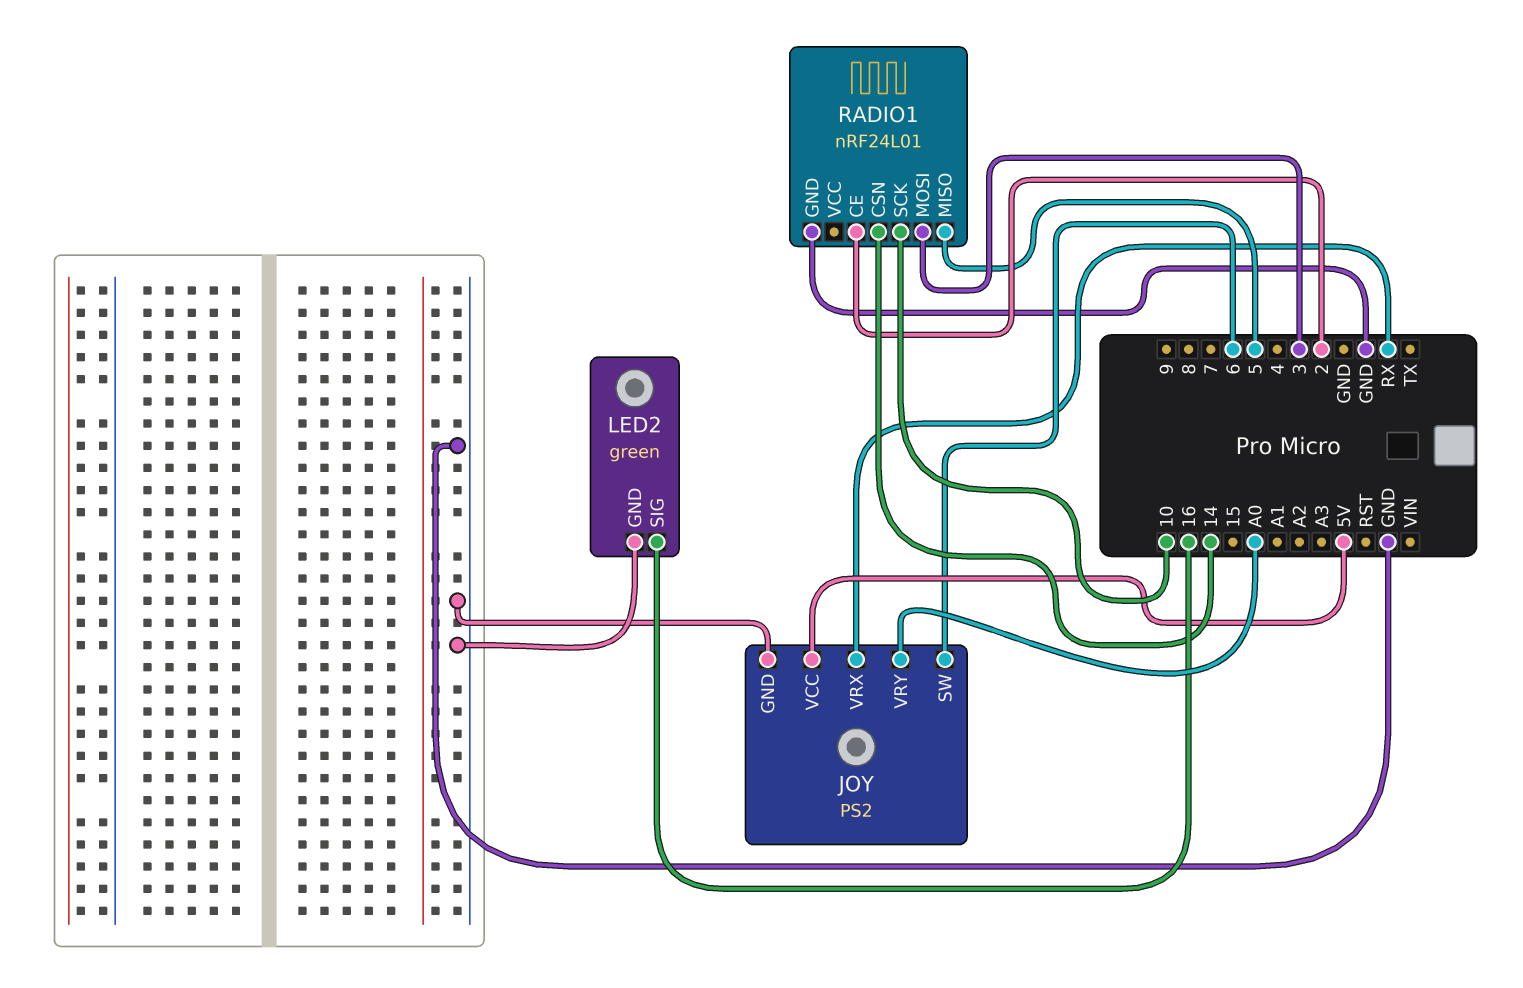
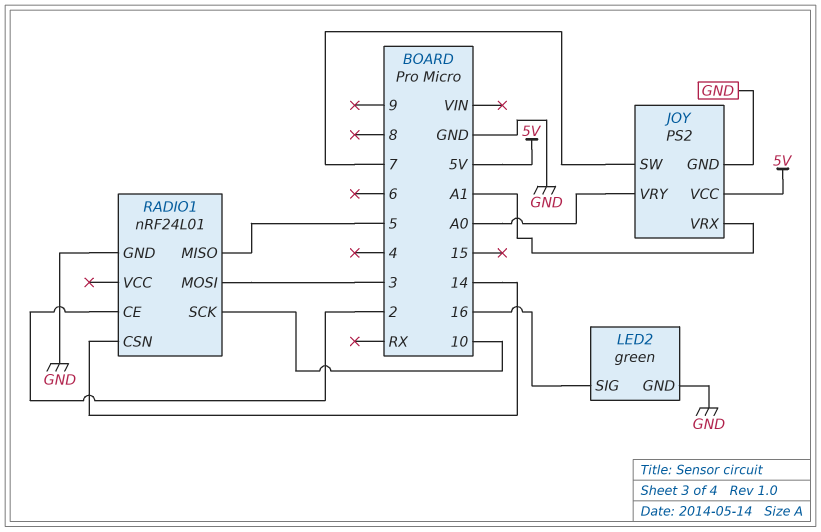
JOY pin SW: 6 -> 7
JOY pin VRX: RX -> A1

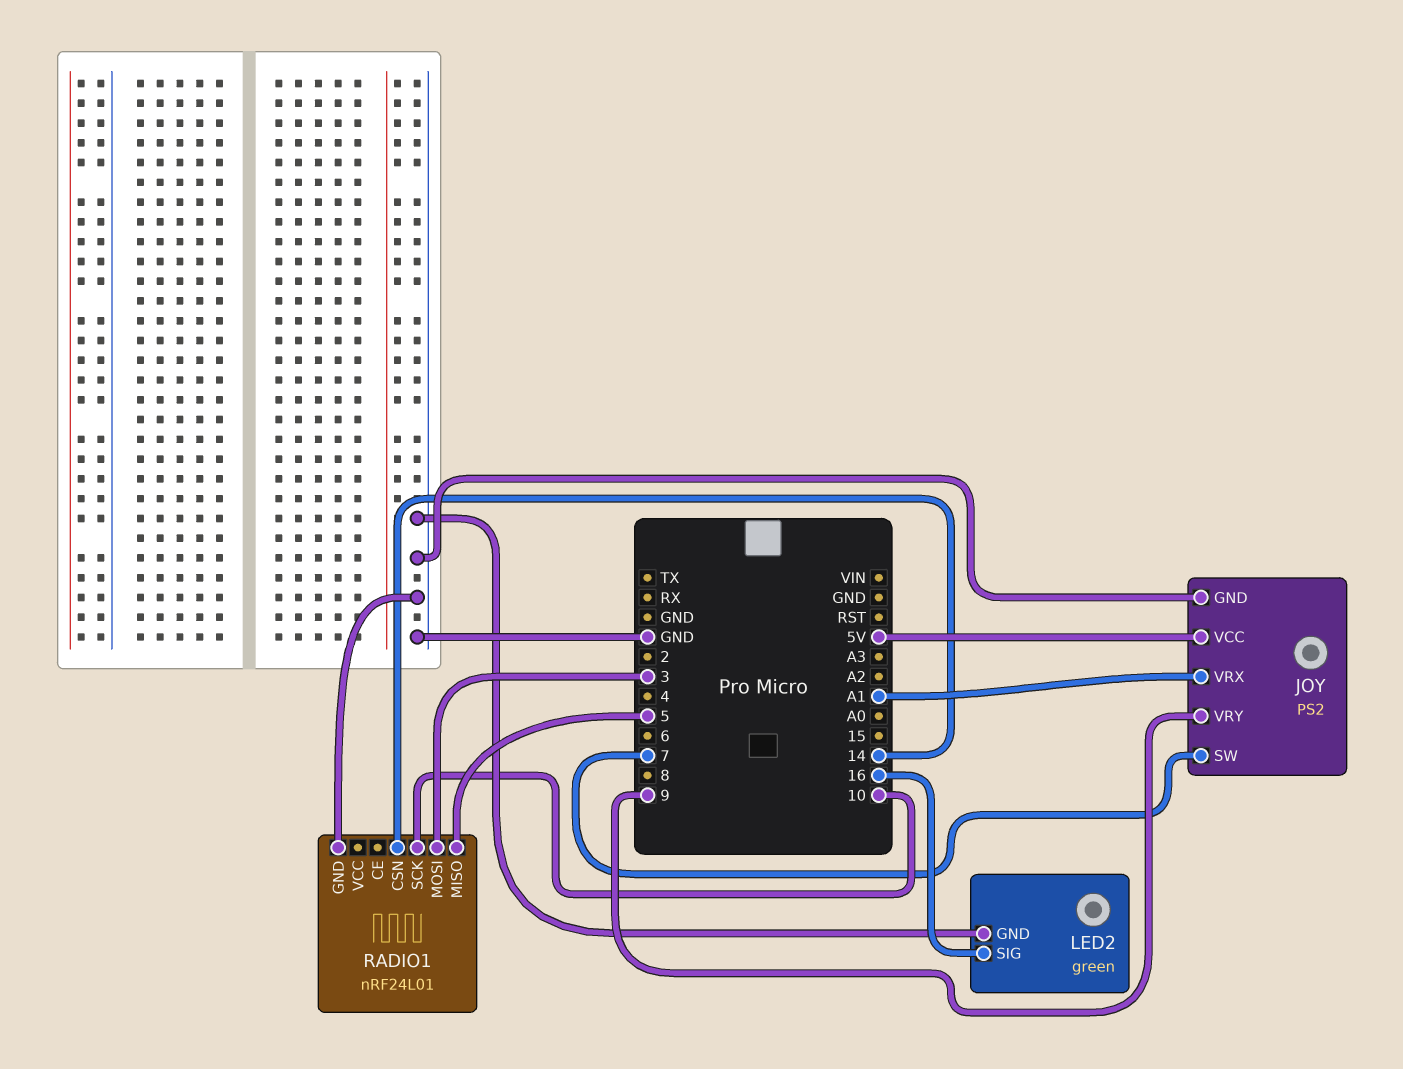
JOY pin VRY: A0 -> 9
RADIO1 pin CE: 2 -> none

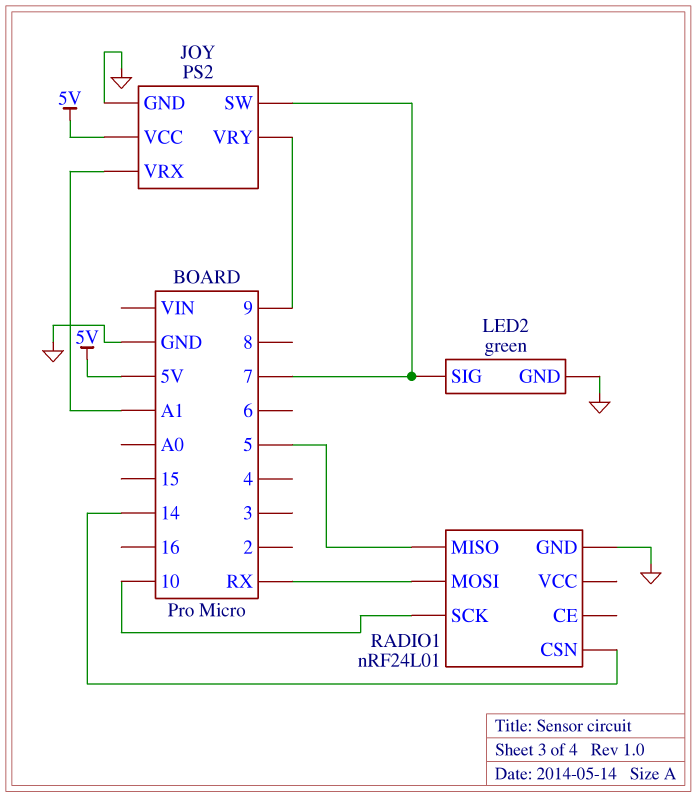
LED2 pin SIG: 16 -> 7
RADIO1 pin MOSI: 3 -> RX

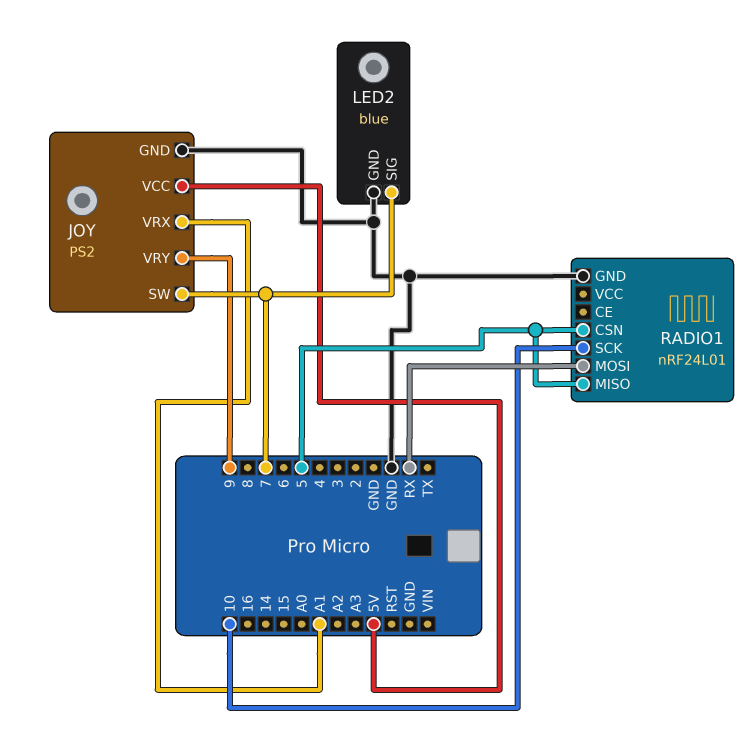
LED2: green -> blue
RADIO1 pin CSN: 14 -> 5

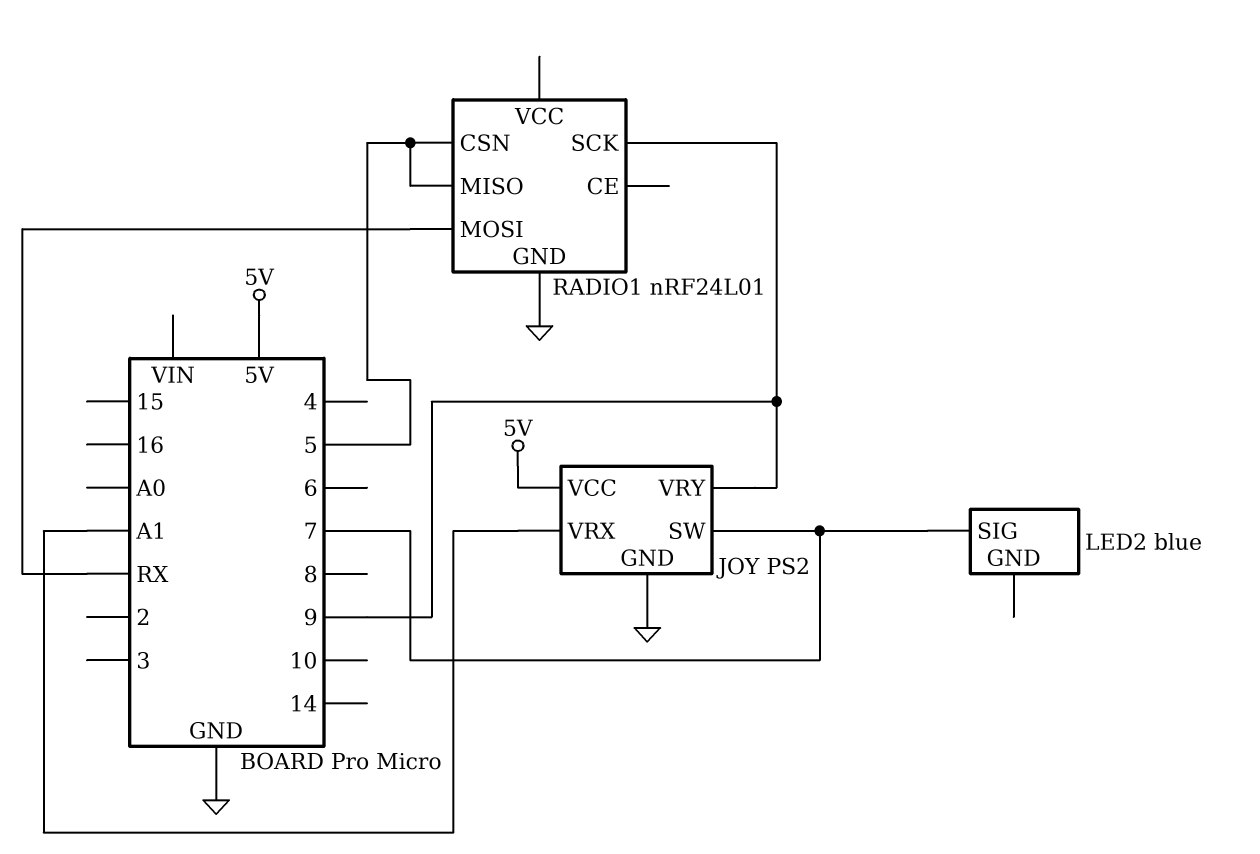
LED2 pin GND: GND -> none
RADIO1 pin SCK: 10 -> 9

